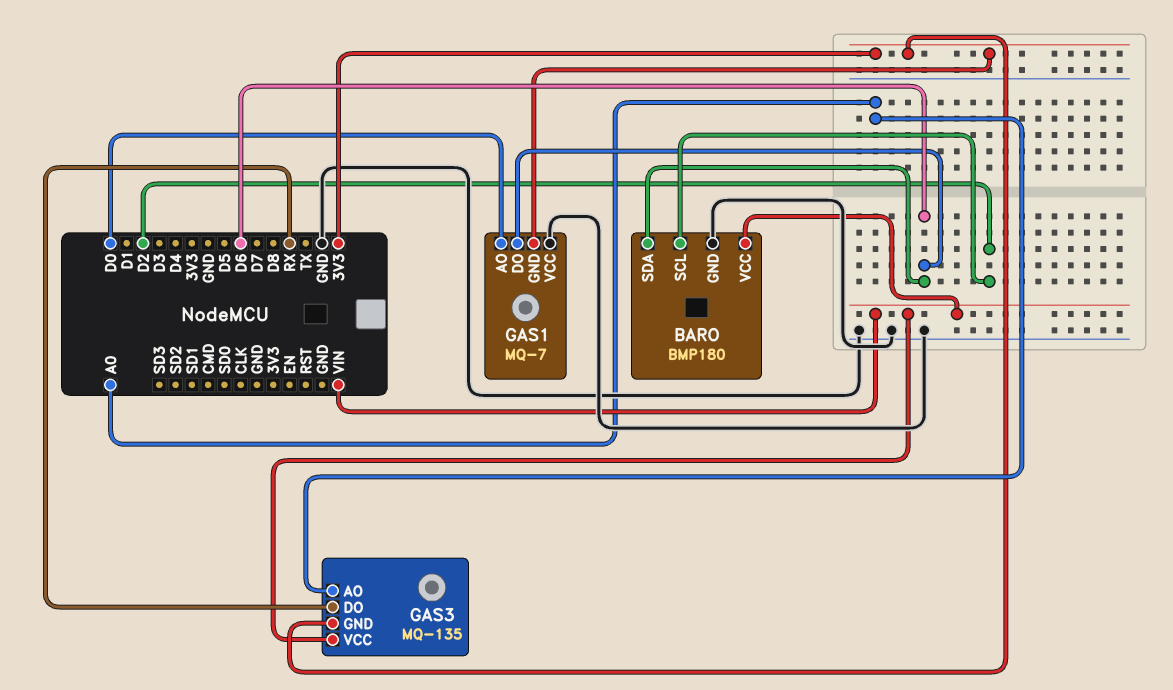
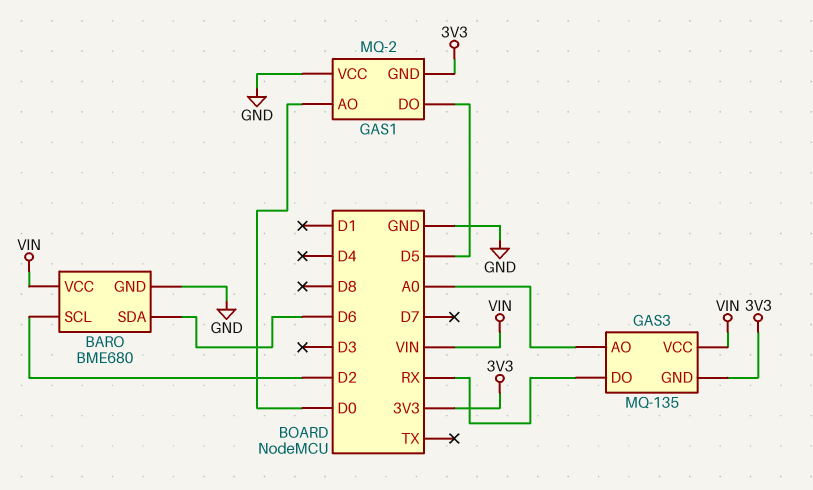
BARO: BMP180 -> BME680
GAS1: MQ-7 -> MQ-2
GAS1 pin DO: D6 -> D5

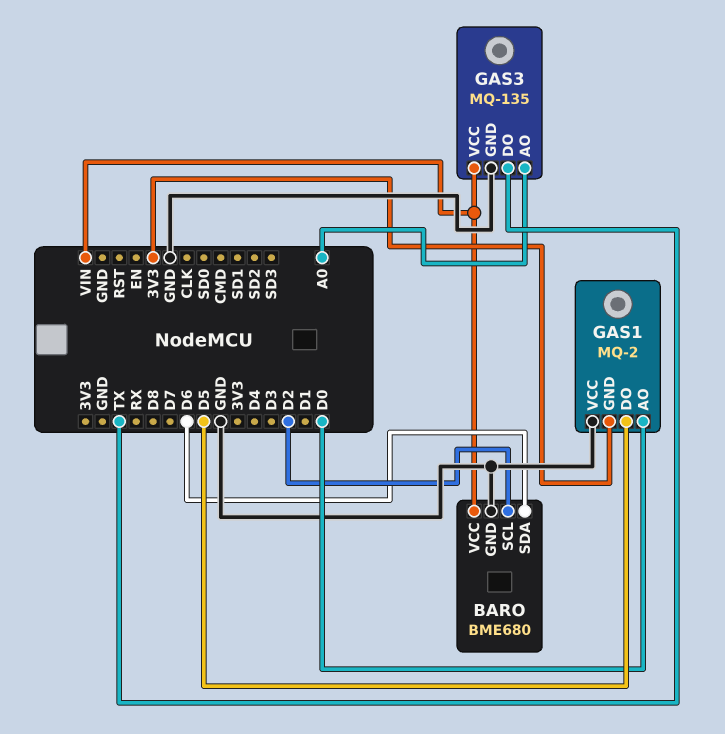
GAS3 pin DO: RX -> TX
GAS3 pin GND: 3V3 -> GND

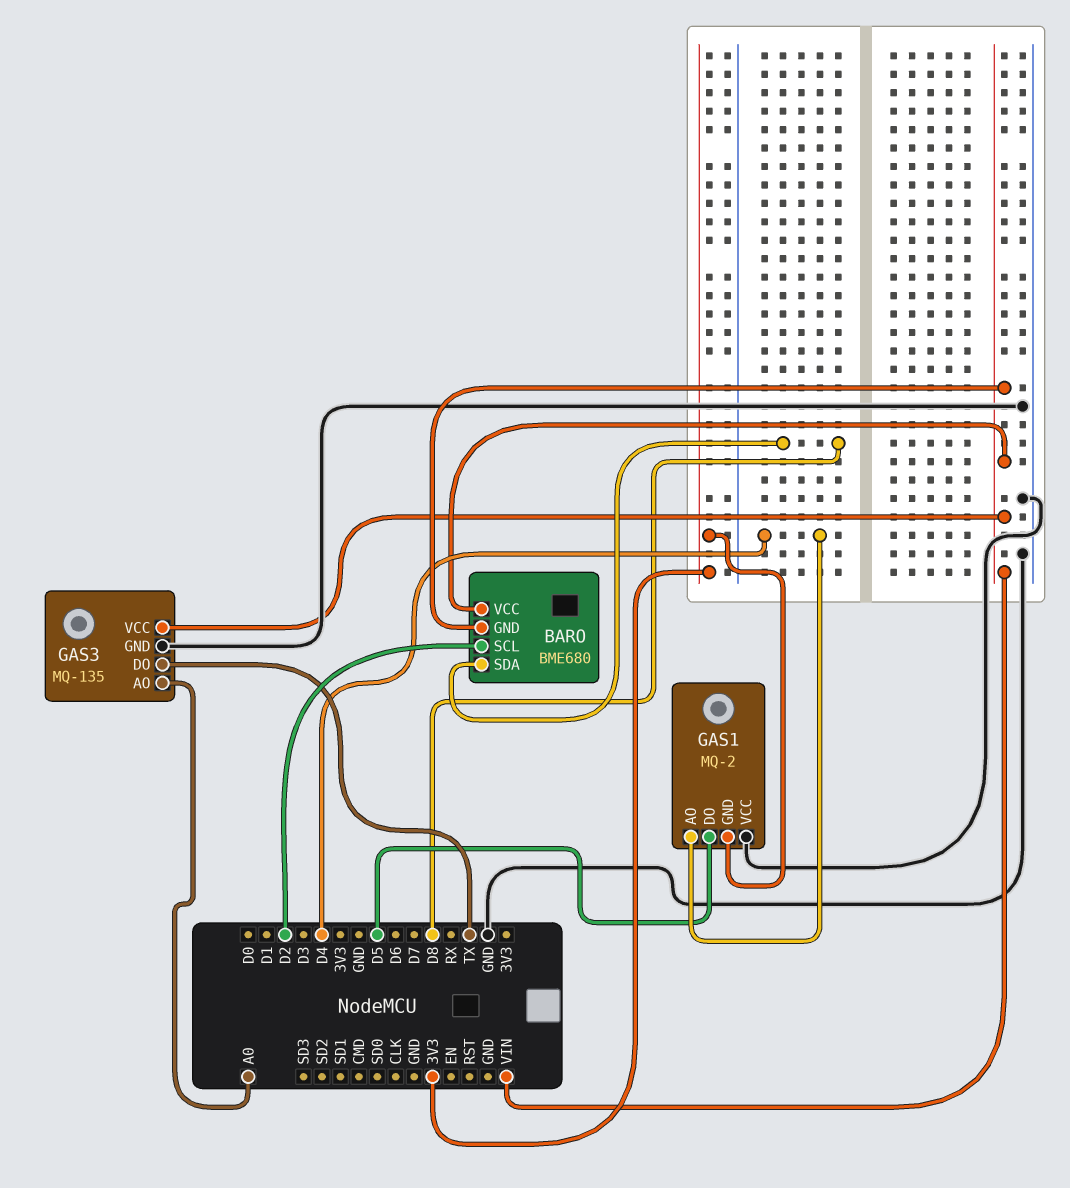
BARO pin GND: GND -> VIN
BARO pin SDA: D6 -> D8
GAS1 pin AO: D0 -> D4

